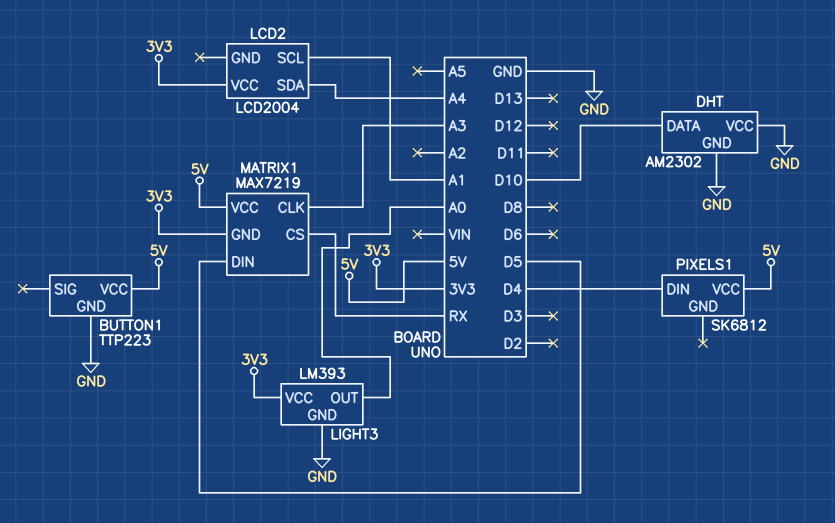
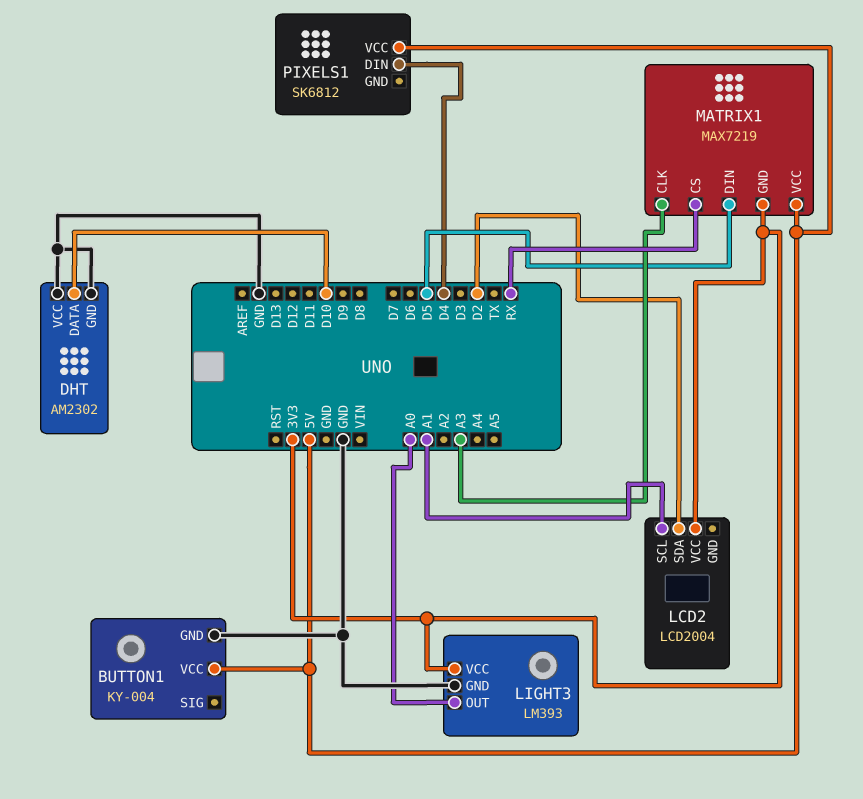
BUTTON1: TTP223 -> KY-004
LCD2 pin SDA: A4 -> D2

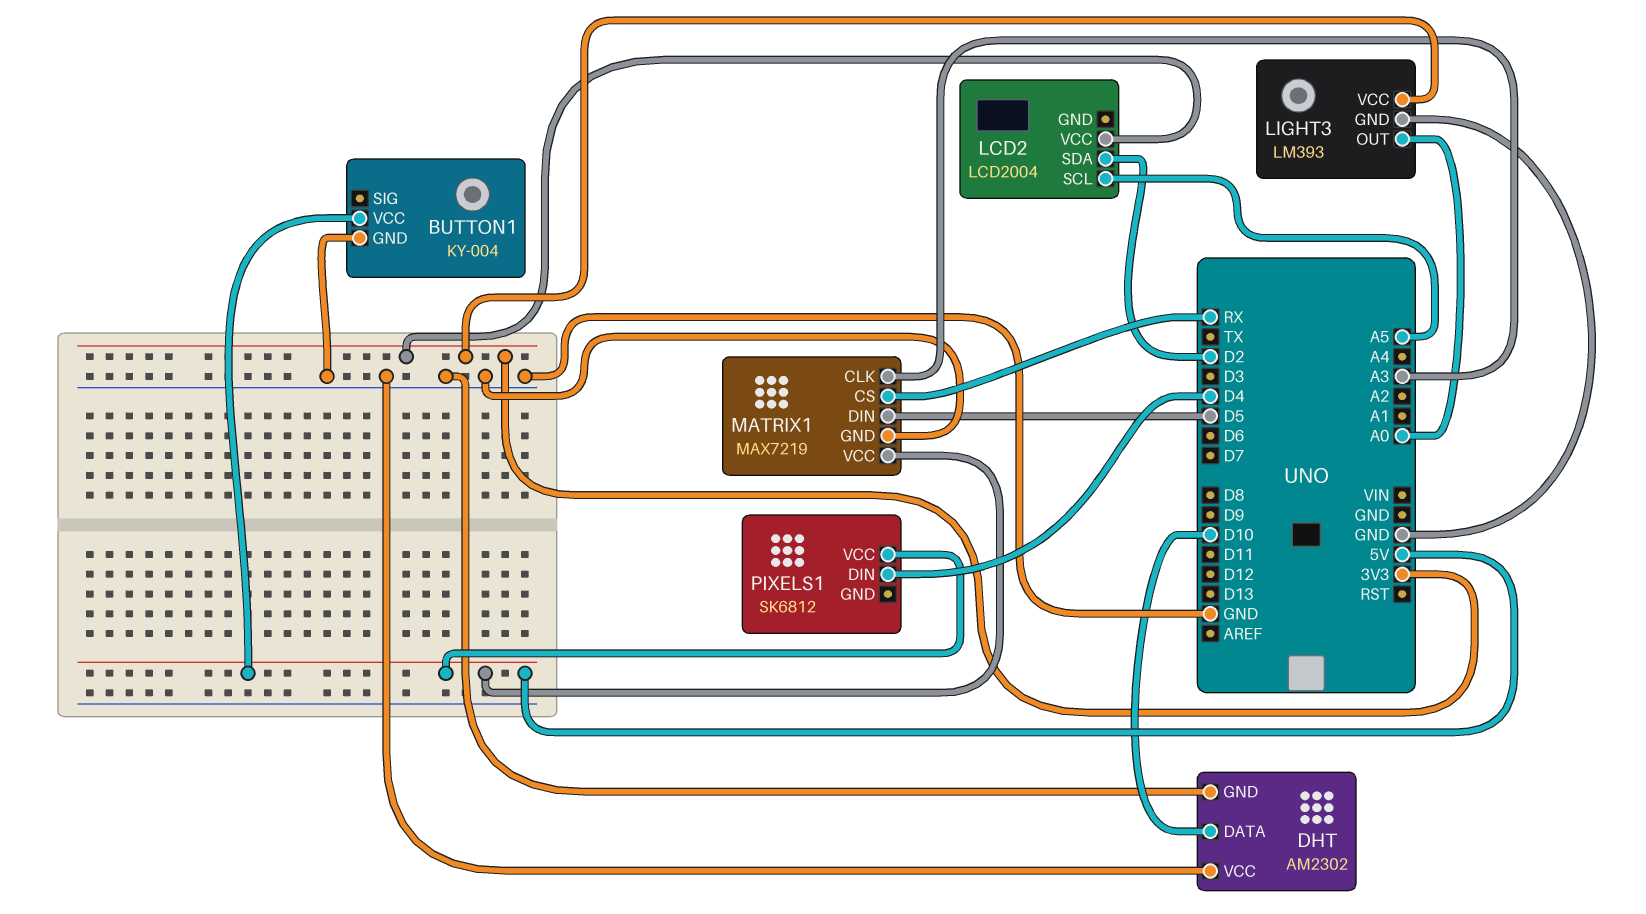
LCD2 pin SCL: A1 -> A5
MATRIX1 pin GND: 3V3 -> GND

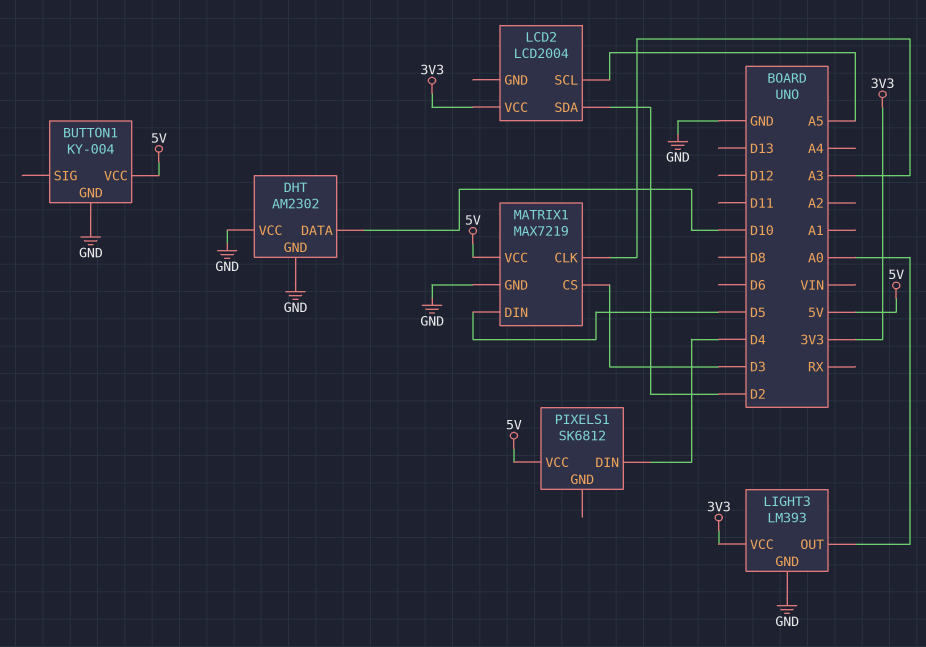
MATRIX1 pin CS: RX -> D3

